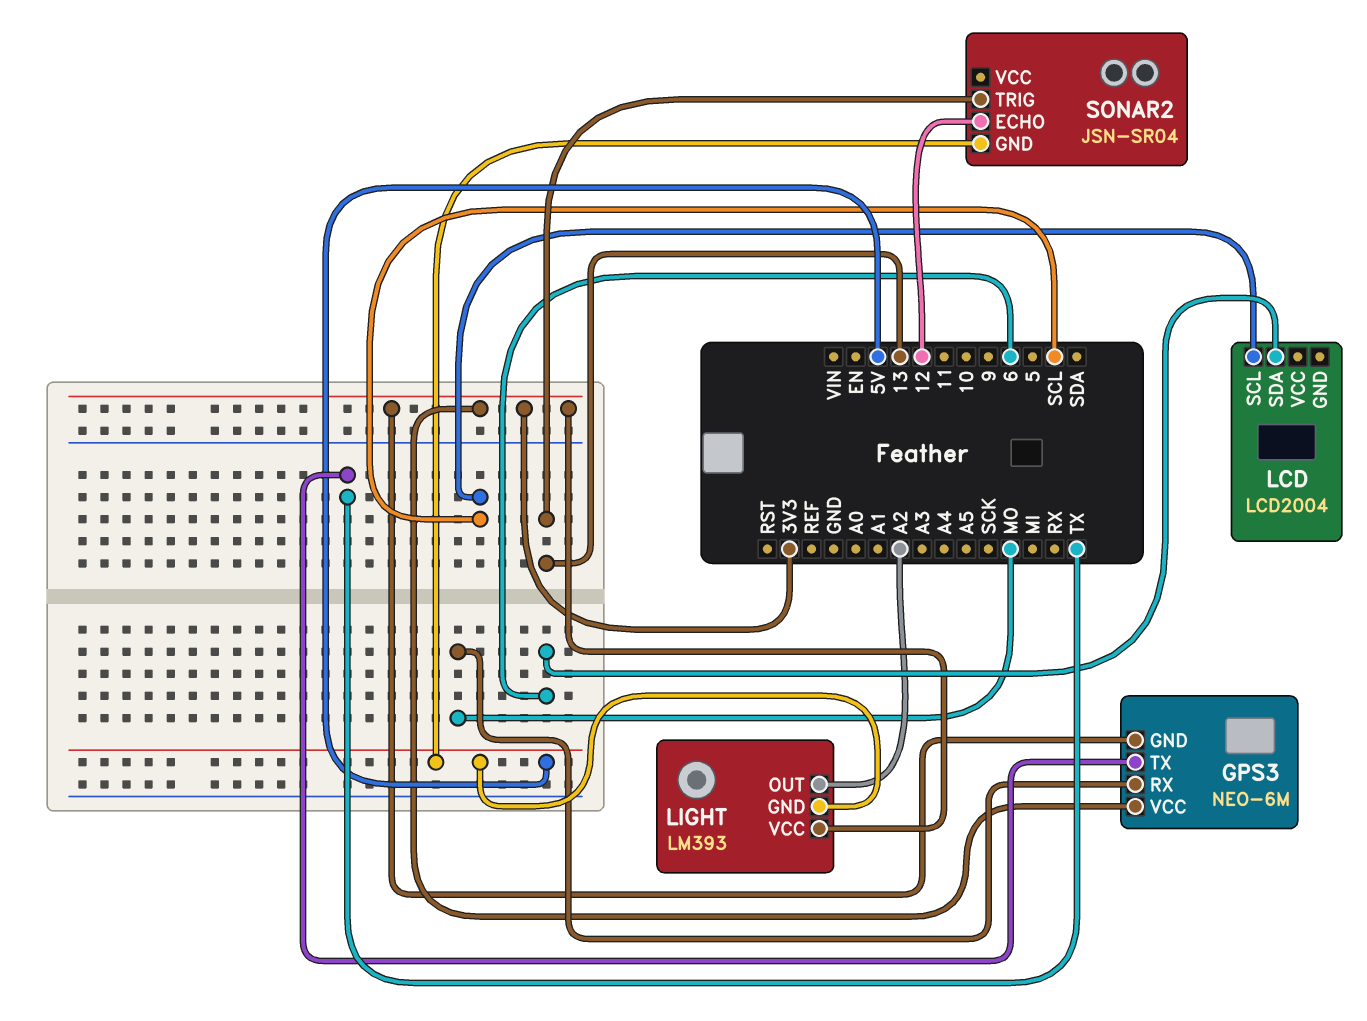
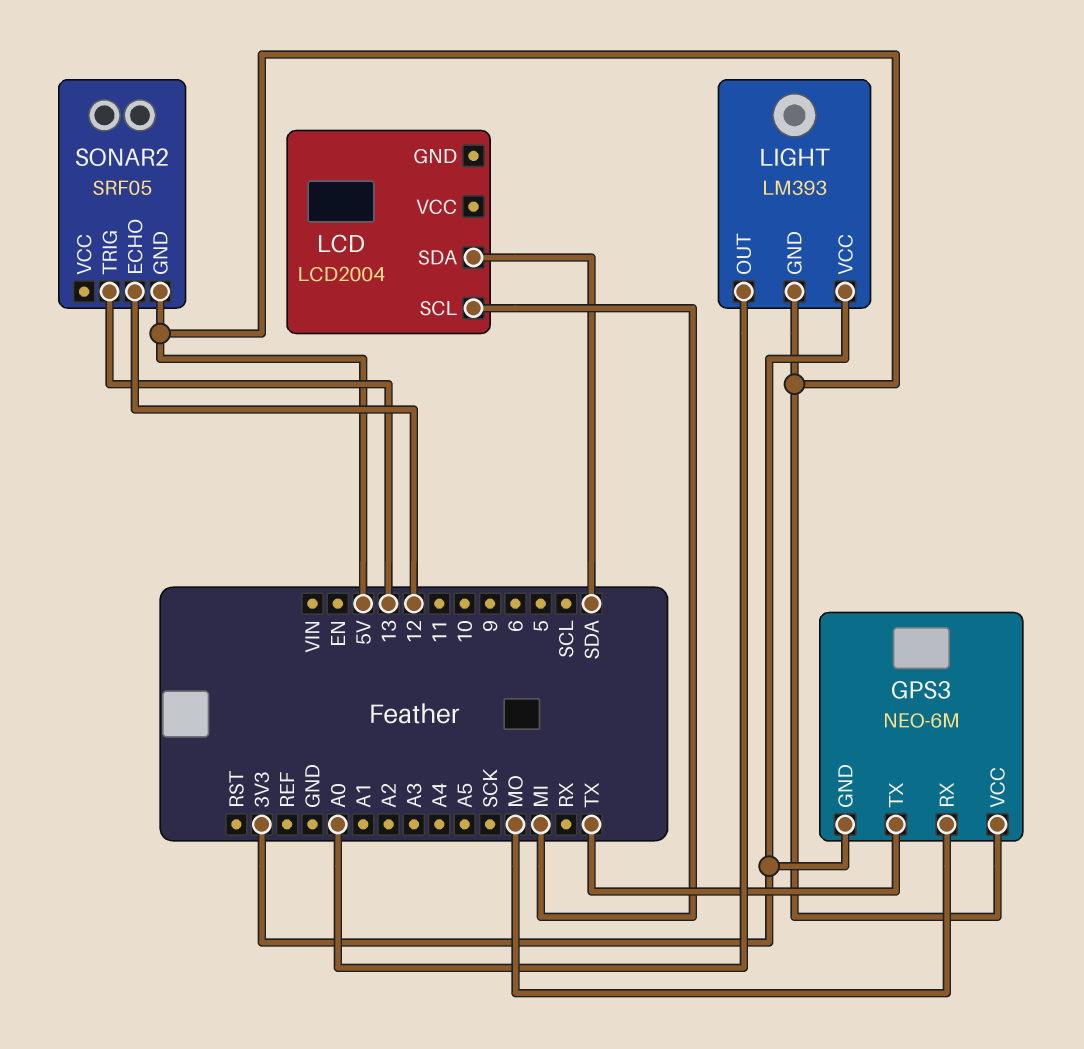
GPS3 pin VCC: 3V3 -> 5V
LCD pin SCL: SCL -> MI
LCD pin SDA: 6 -> SDA
LIGHT pin OUT: A2 -> A0
SONAR2: JSN-SR04 -> SRF05

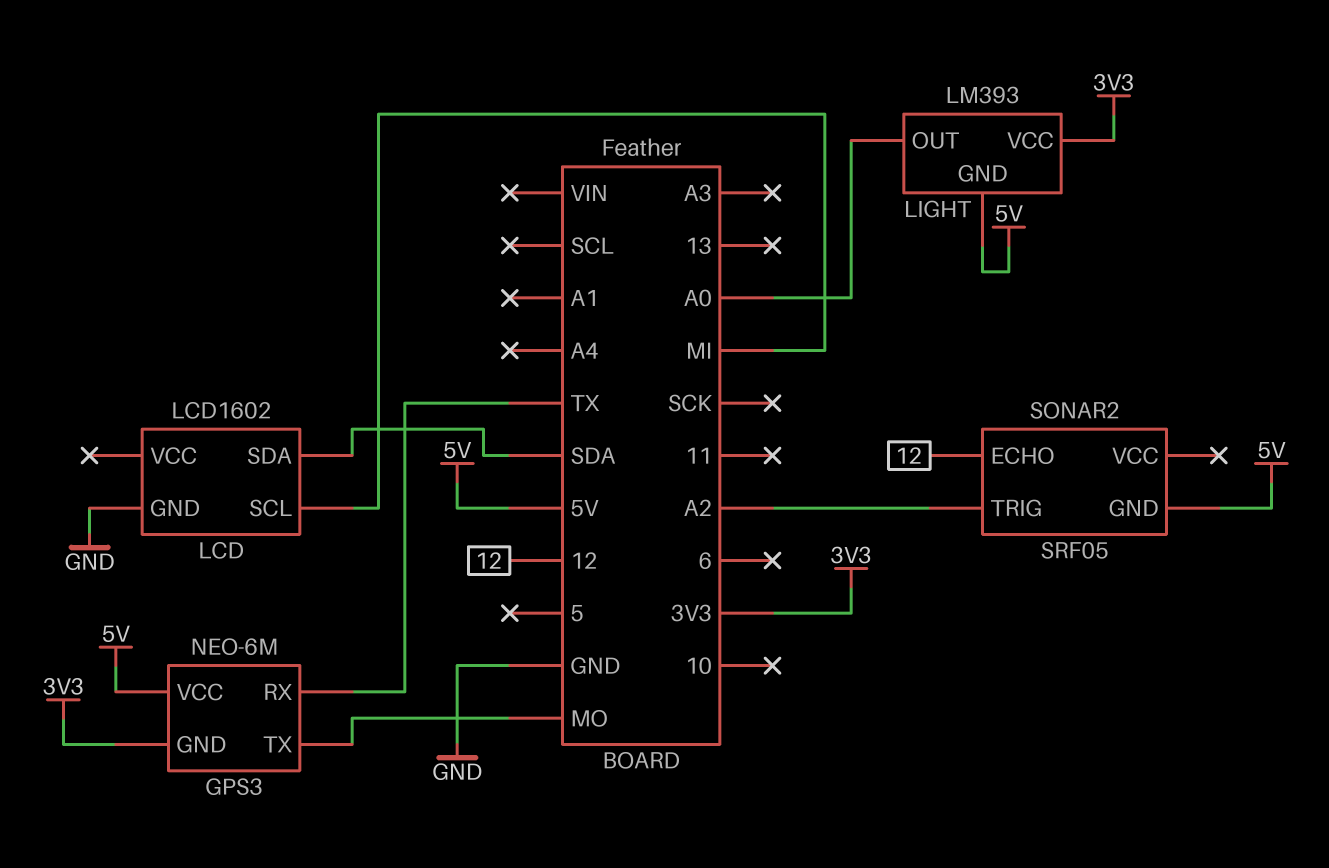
GPS3 pin RX: MO -> TX
GPS3 pin TX: TX -> MO
LCD: LCD2004 -> LCD1602
LCD pin GND: none -> GND
SONAR2 pin TRIG: 13 -> A2

